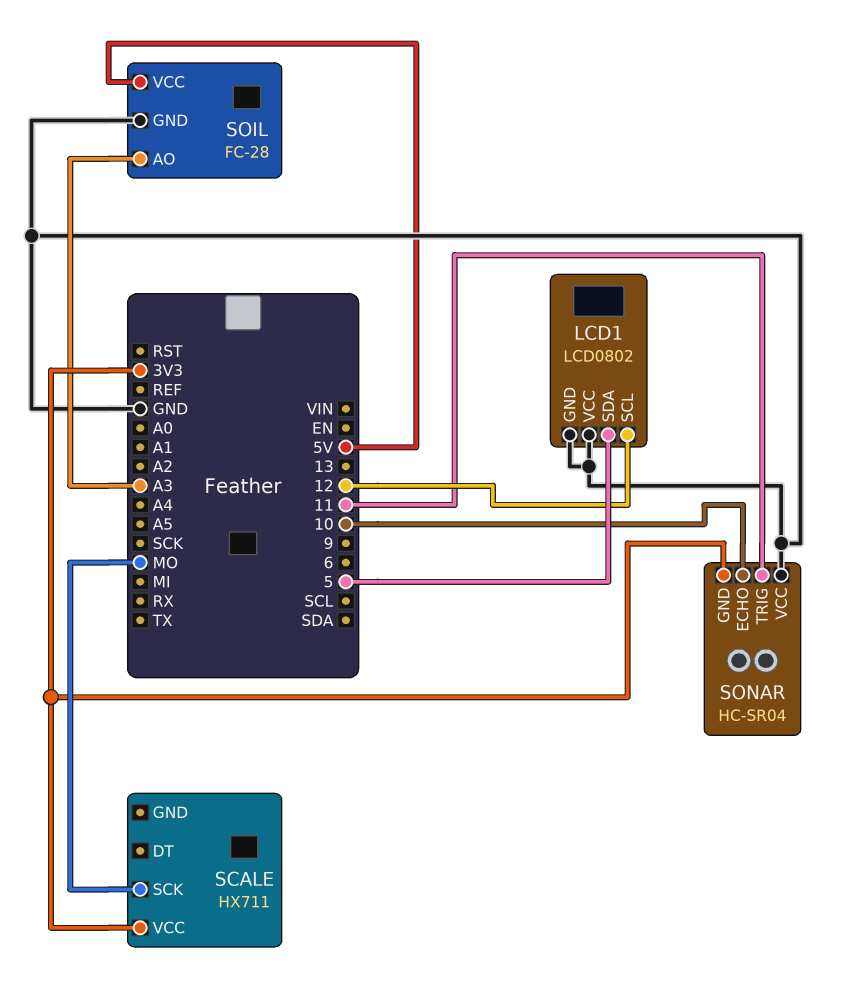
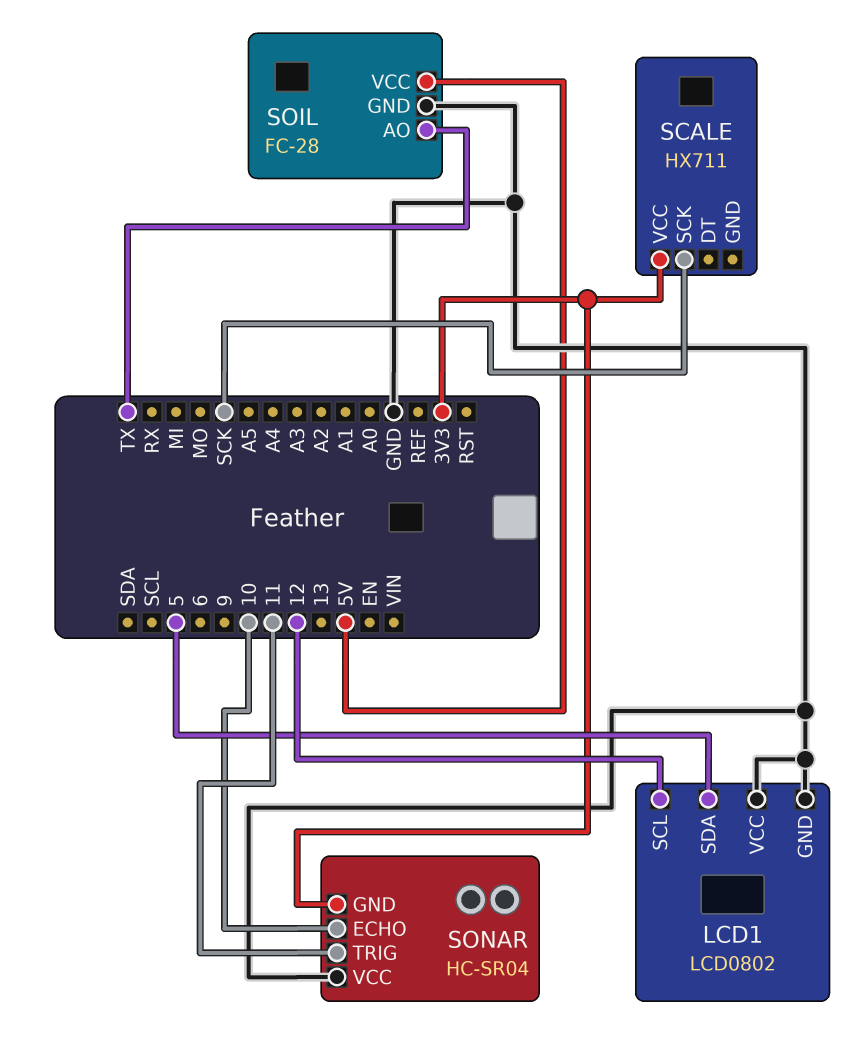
SCALE pin SCK: MO -> SCK
SOIL pin AO: A3 -> TX

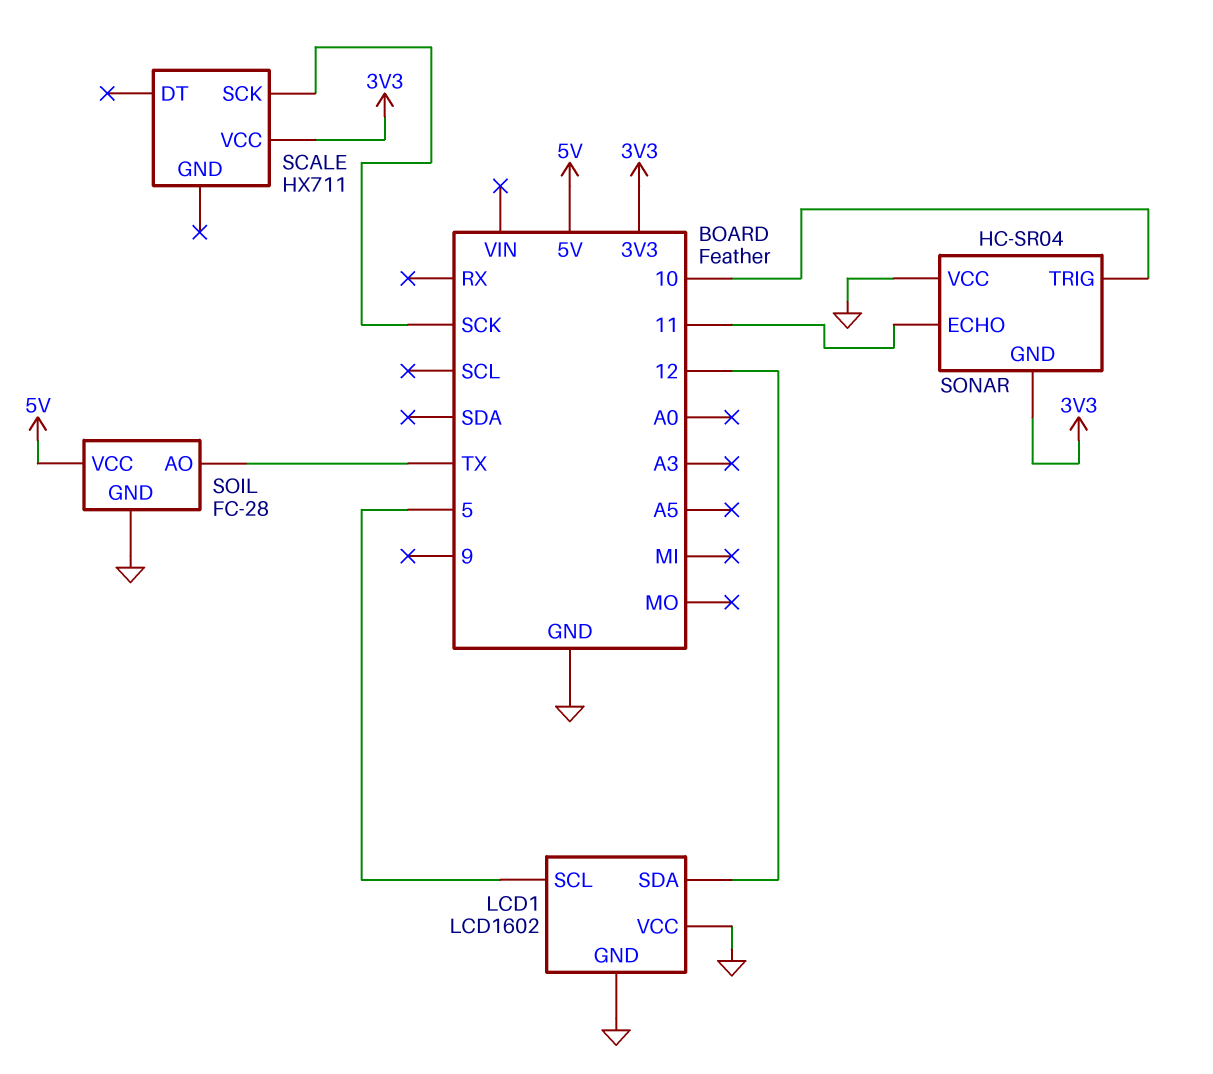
LCD1: LCD0802 -> LCD1602
LCD1 pin SCL: 12 -> 5
LCD1 pin SDA: 5 -> 12
SONAR pin ECHO: 10 -> 11
SONAR pin TRIG: 11 -> 10

